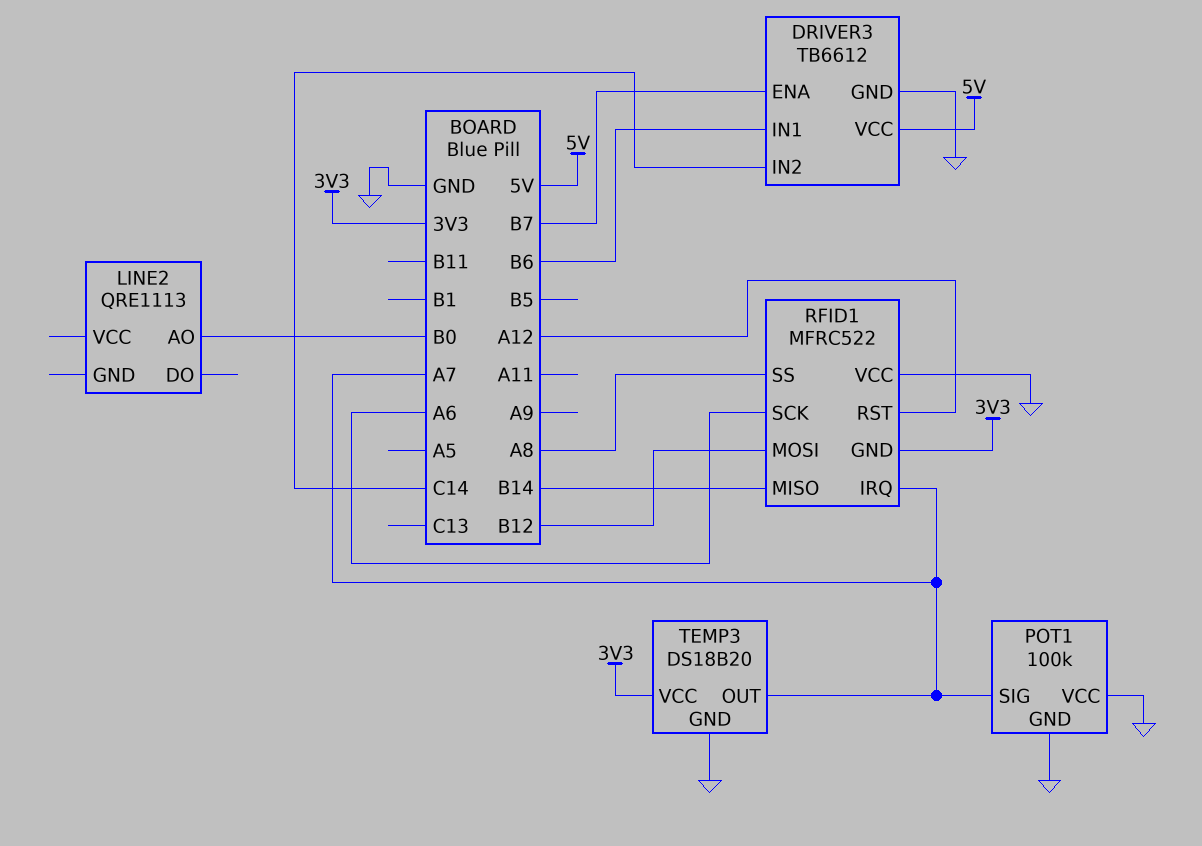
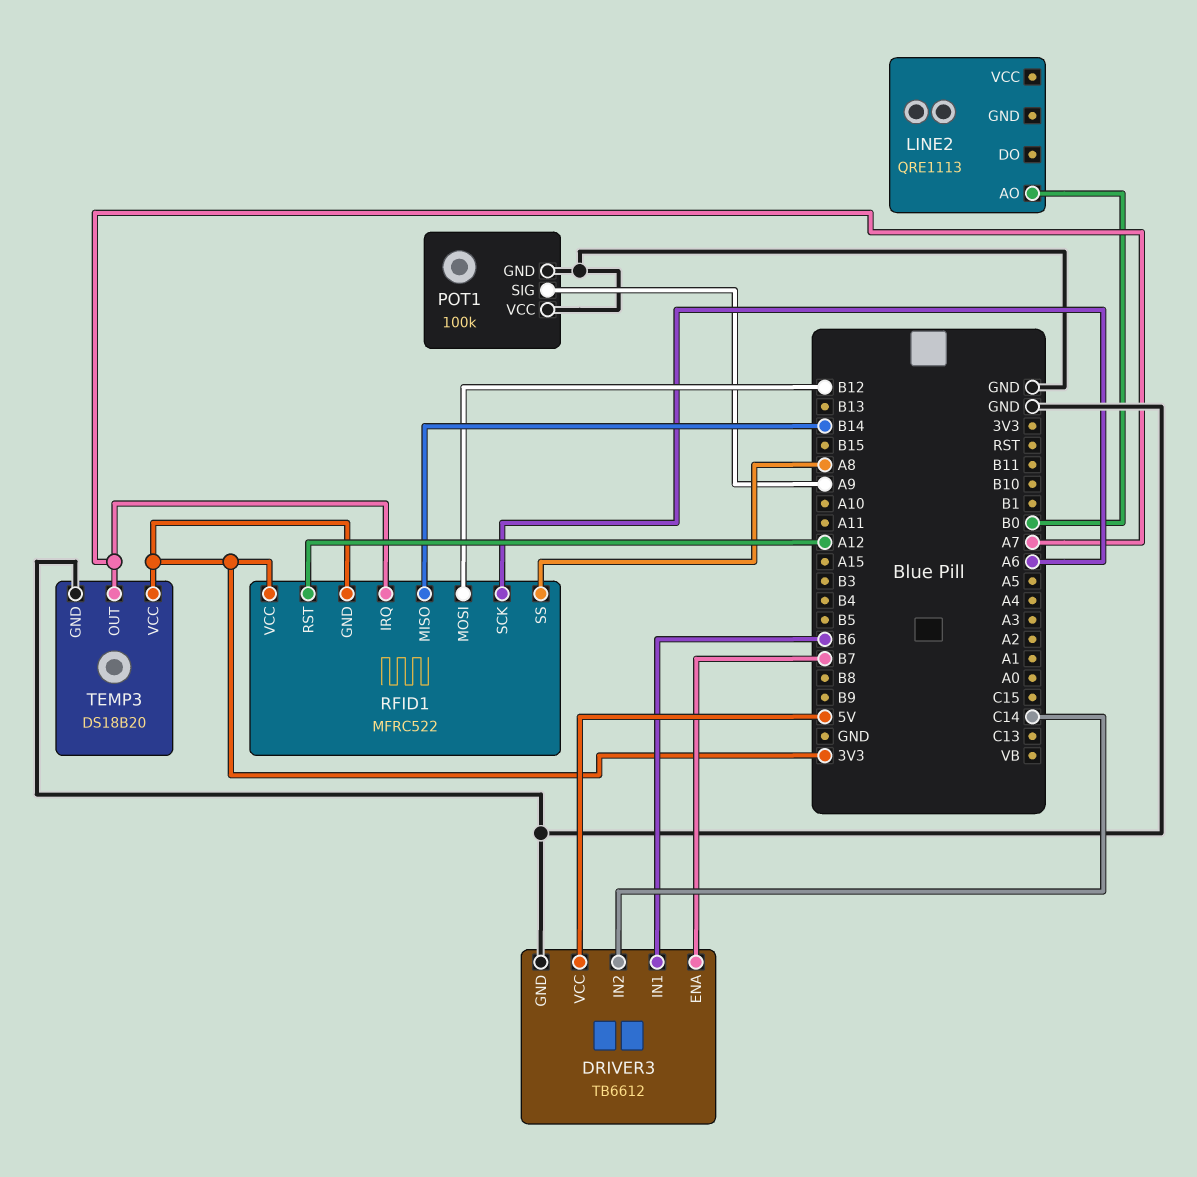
POT1 pin SIG: A7 -> A9
RFID1 pin VCC: GND -> 3V3

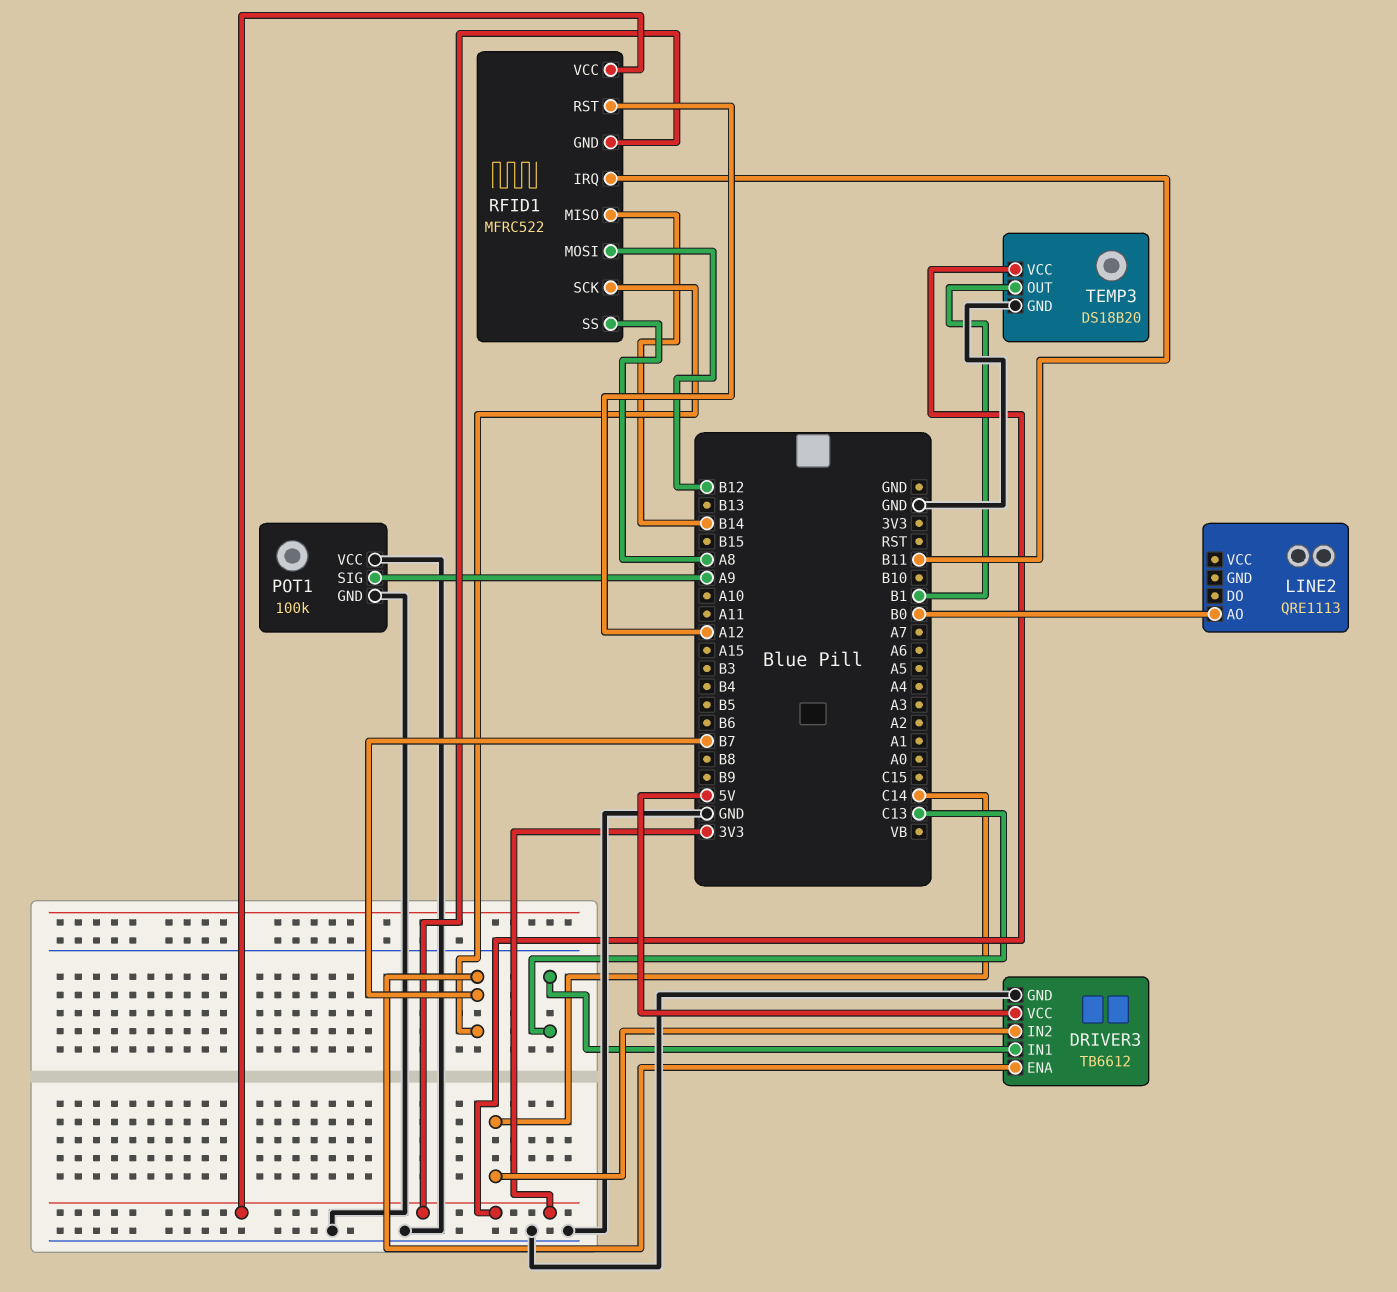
DRIVER3 pin IN1: B6 -> C13
RFID1 pin IRQ: A7 -> B11
RFID1 pin SCK: A6 -> B7
TEMP3 pin OUT: A7 -> B1

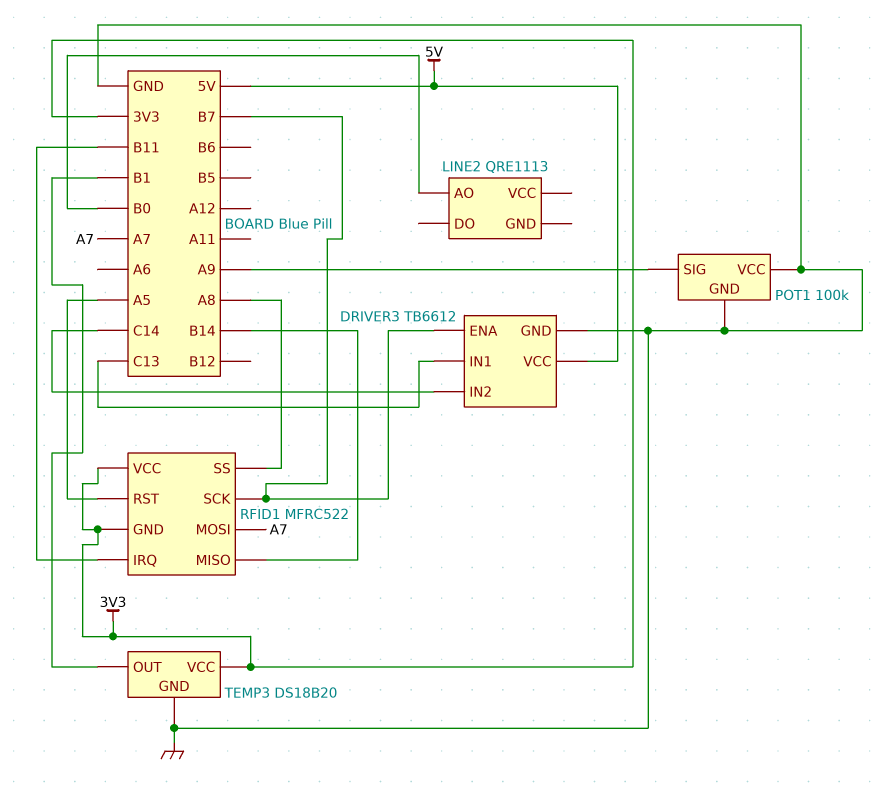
RFID1 pin MOSI: B12 -> A7
RFID1 pin RST: A12 -> A5

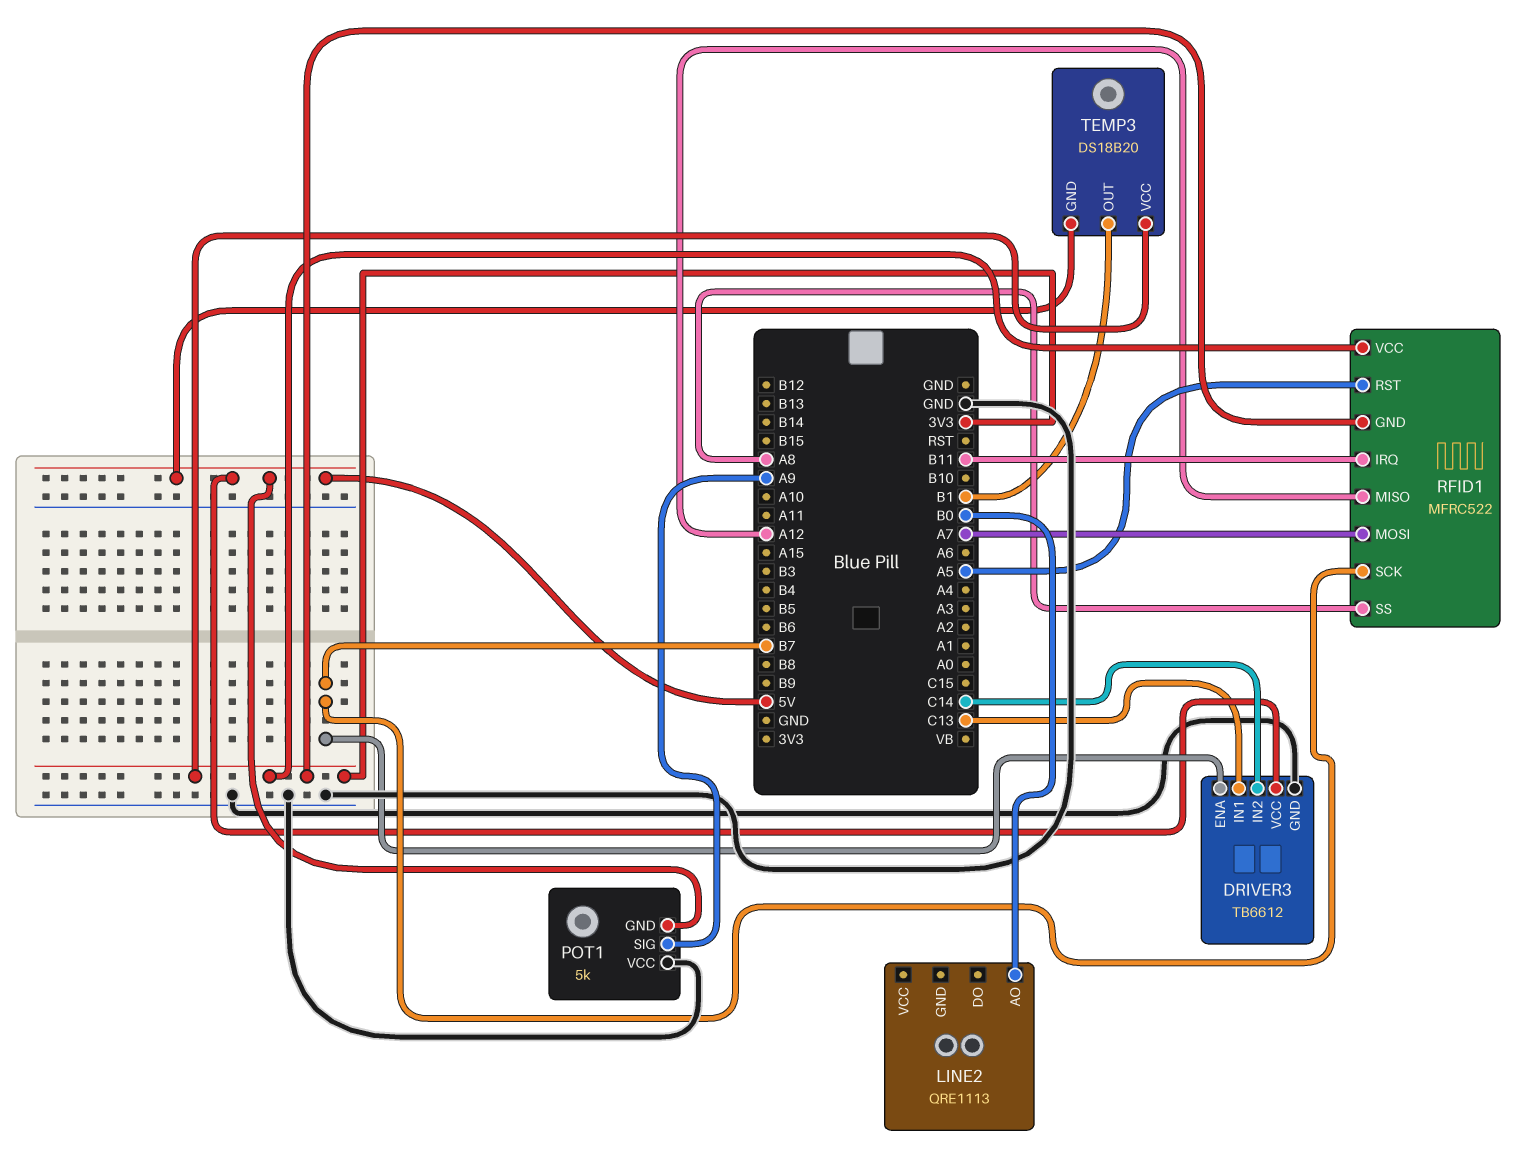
POT1: 100k -> 5k
POT1 pin GND: GND -> 5V
RFID1 pin MISO: B14 -> A12
TEMP3 pin GND: GND -> 5V

